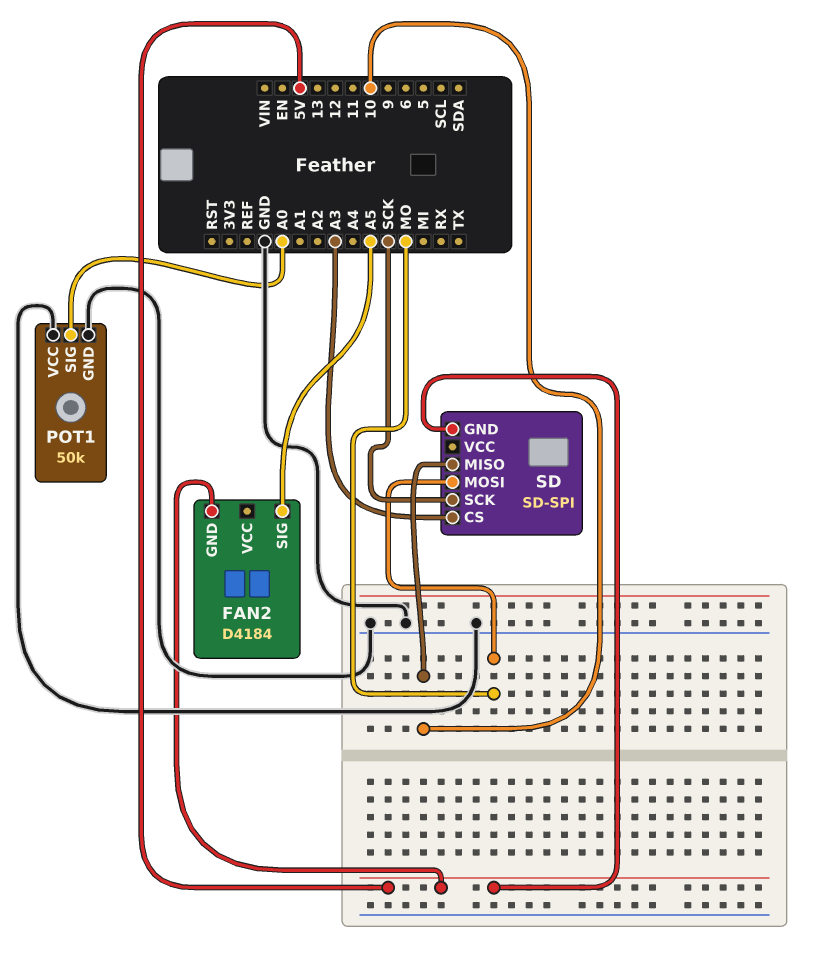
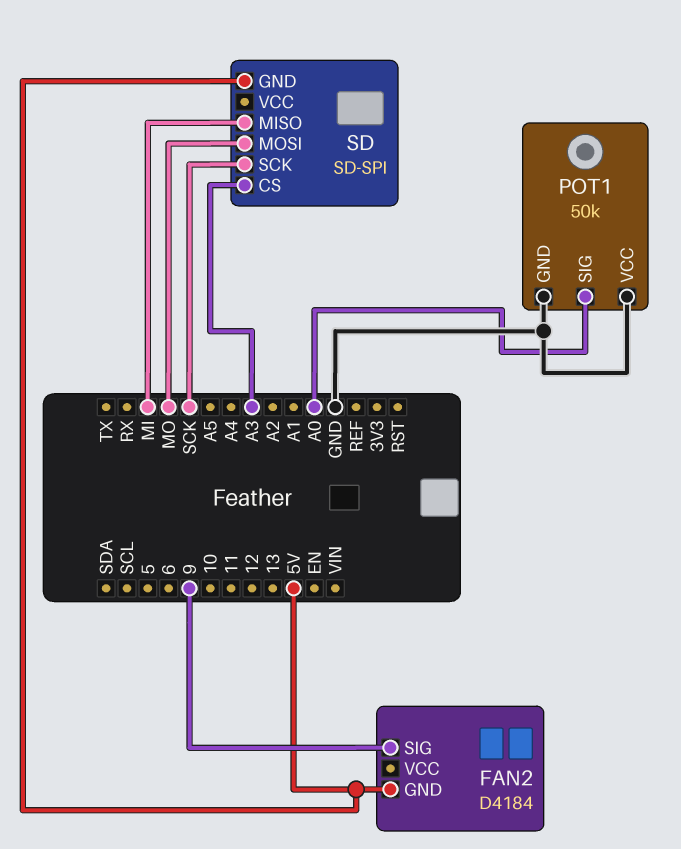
FAN2 pin SIG: A5 -> 9
SD pin MISO: 10 -> MI

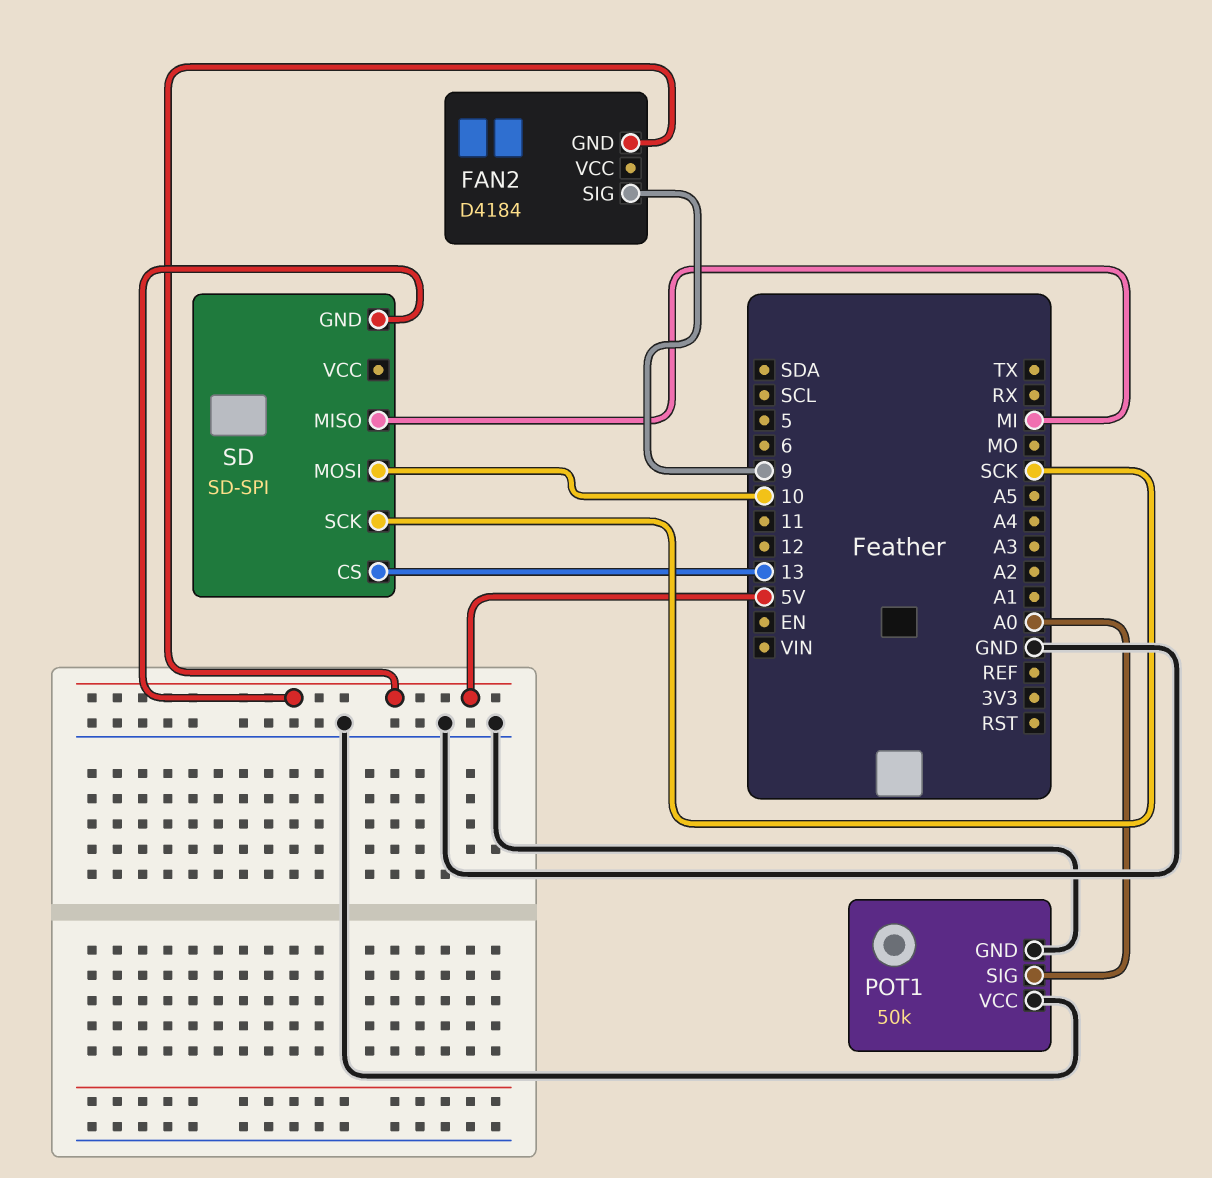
SD pin CS: A3 -> 13
SD pin MOSI: MO -> 10

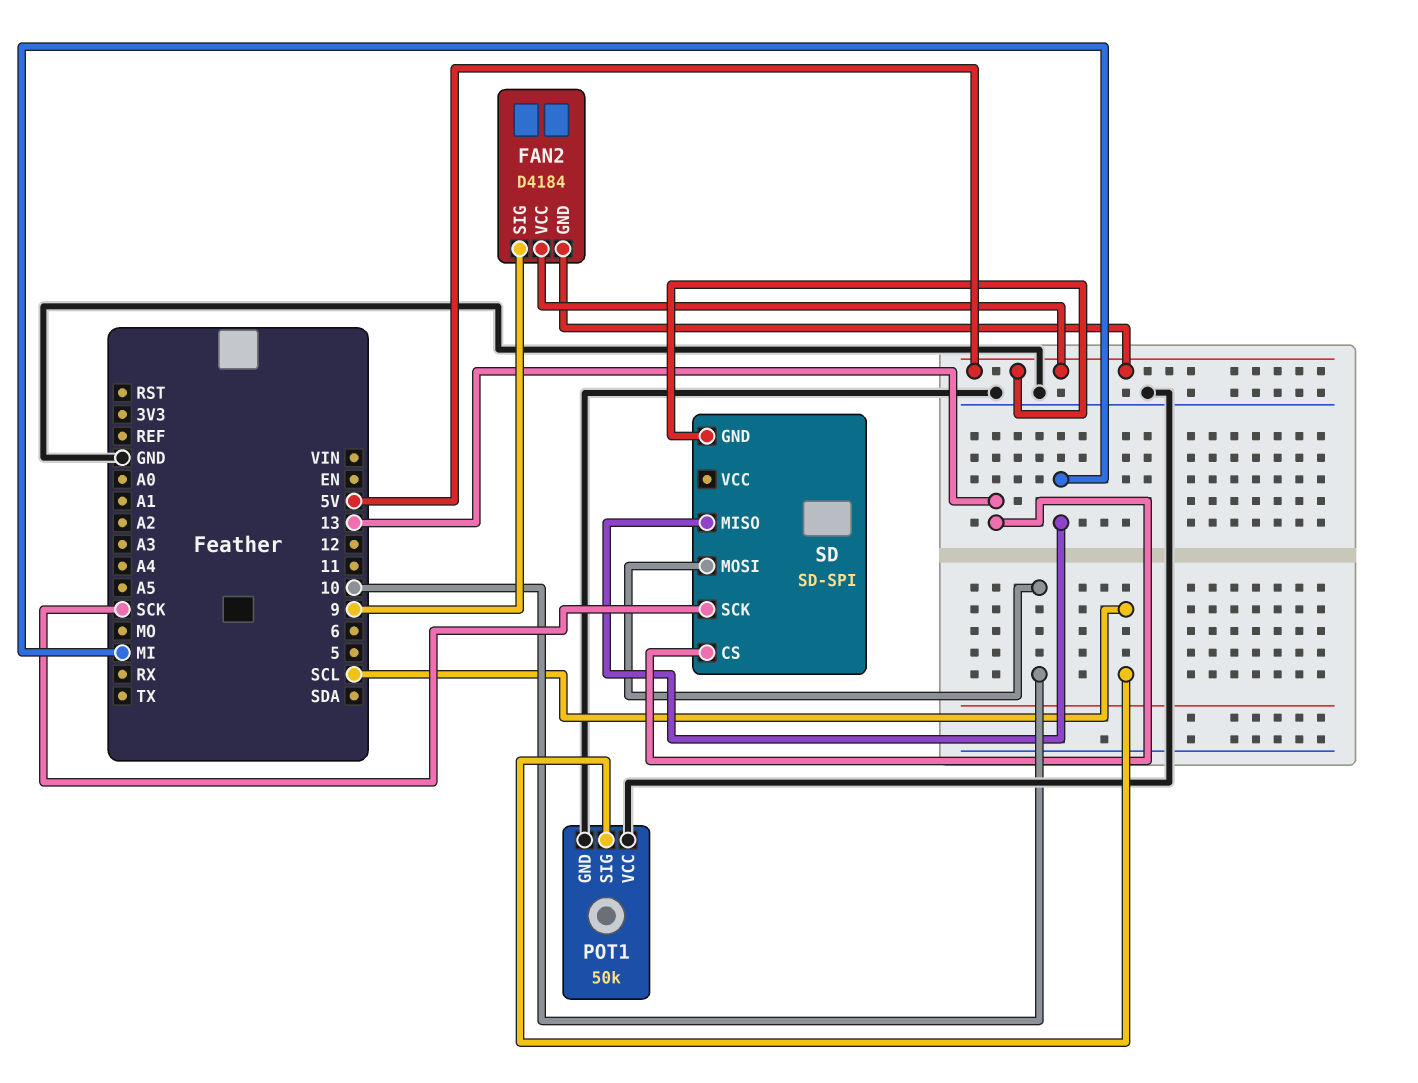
FAN2 pin VCC: none -> 5V
POT1 pin SIG: A0 -> SCL

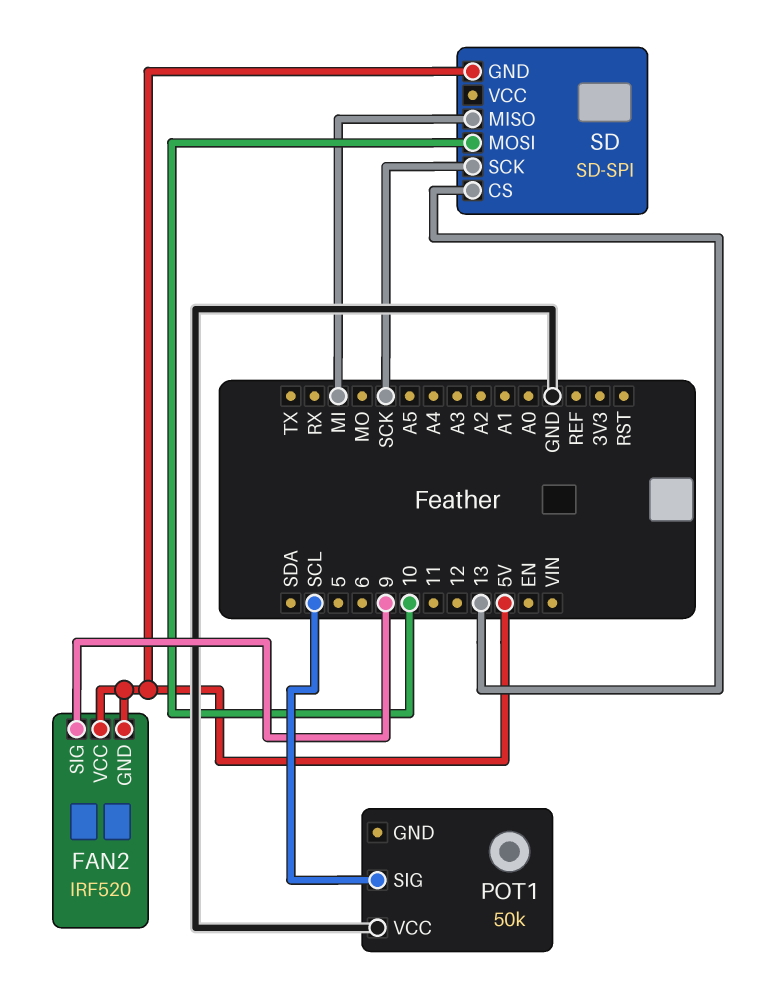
FAN2: D4184 -> IRF520
POT1 pin GND: GND -> none

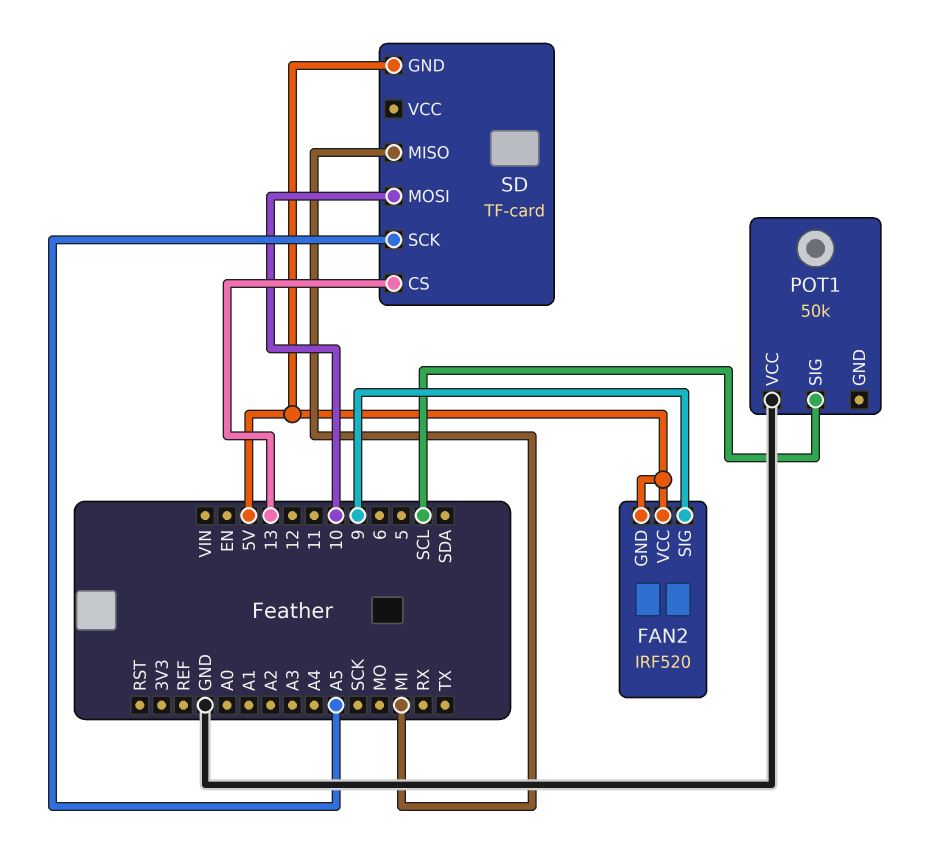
SD: SD-SPI -> TF-card
SD pin SCK: SCK -> A5

